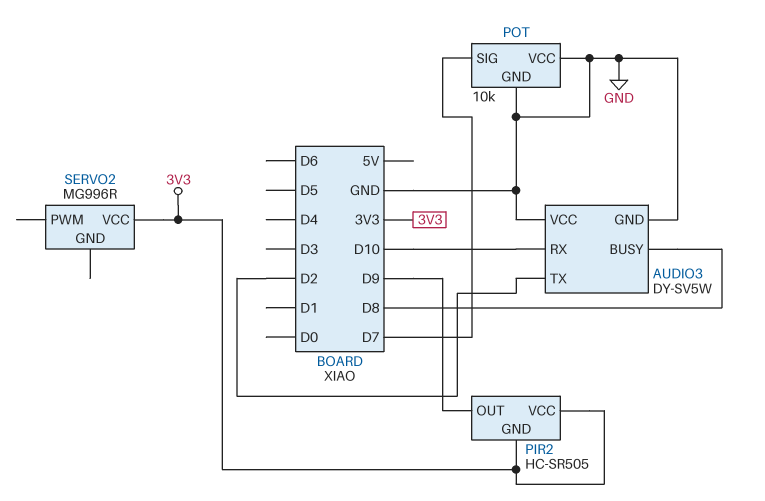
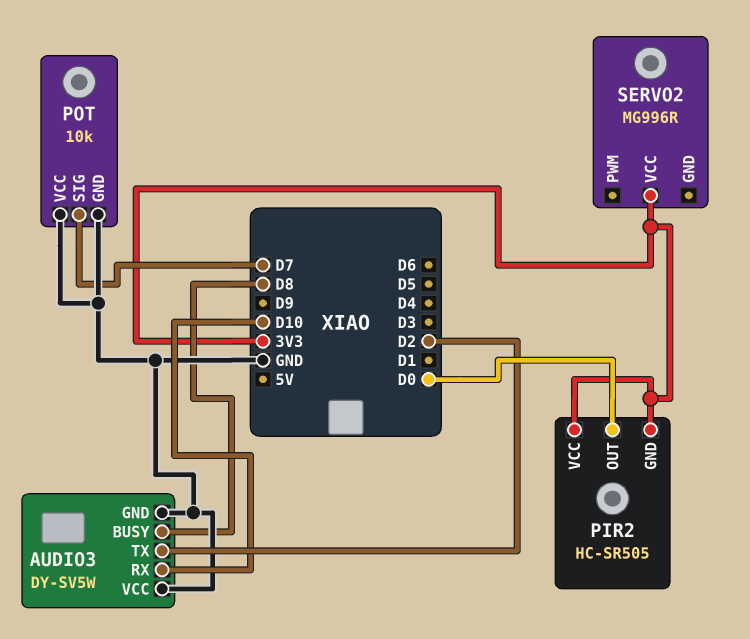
PIR2 pin OUT: D9 -> D0

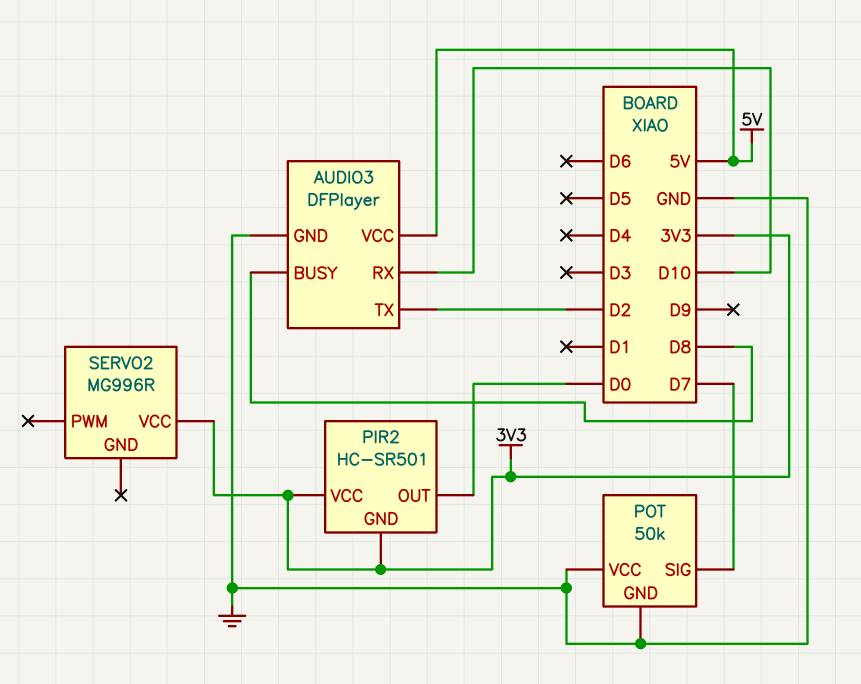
AUDIO3: DY-SV5W -> DFPlayer
AUDIO3 pin VCC: GND -> 5V
PIR2: HC-SR505 -> HC-SR501
POT: 10k -> 50k

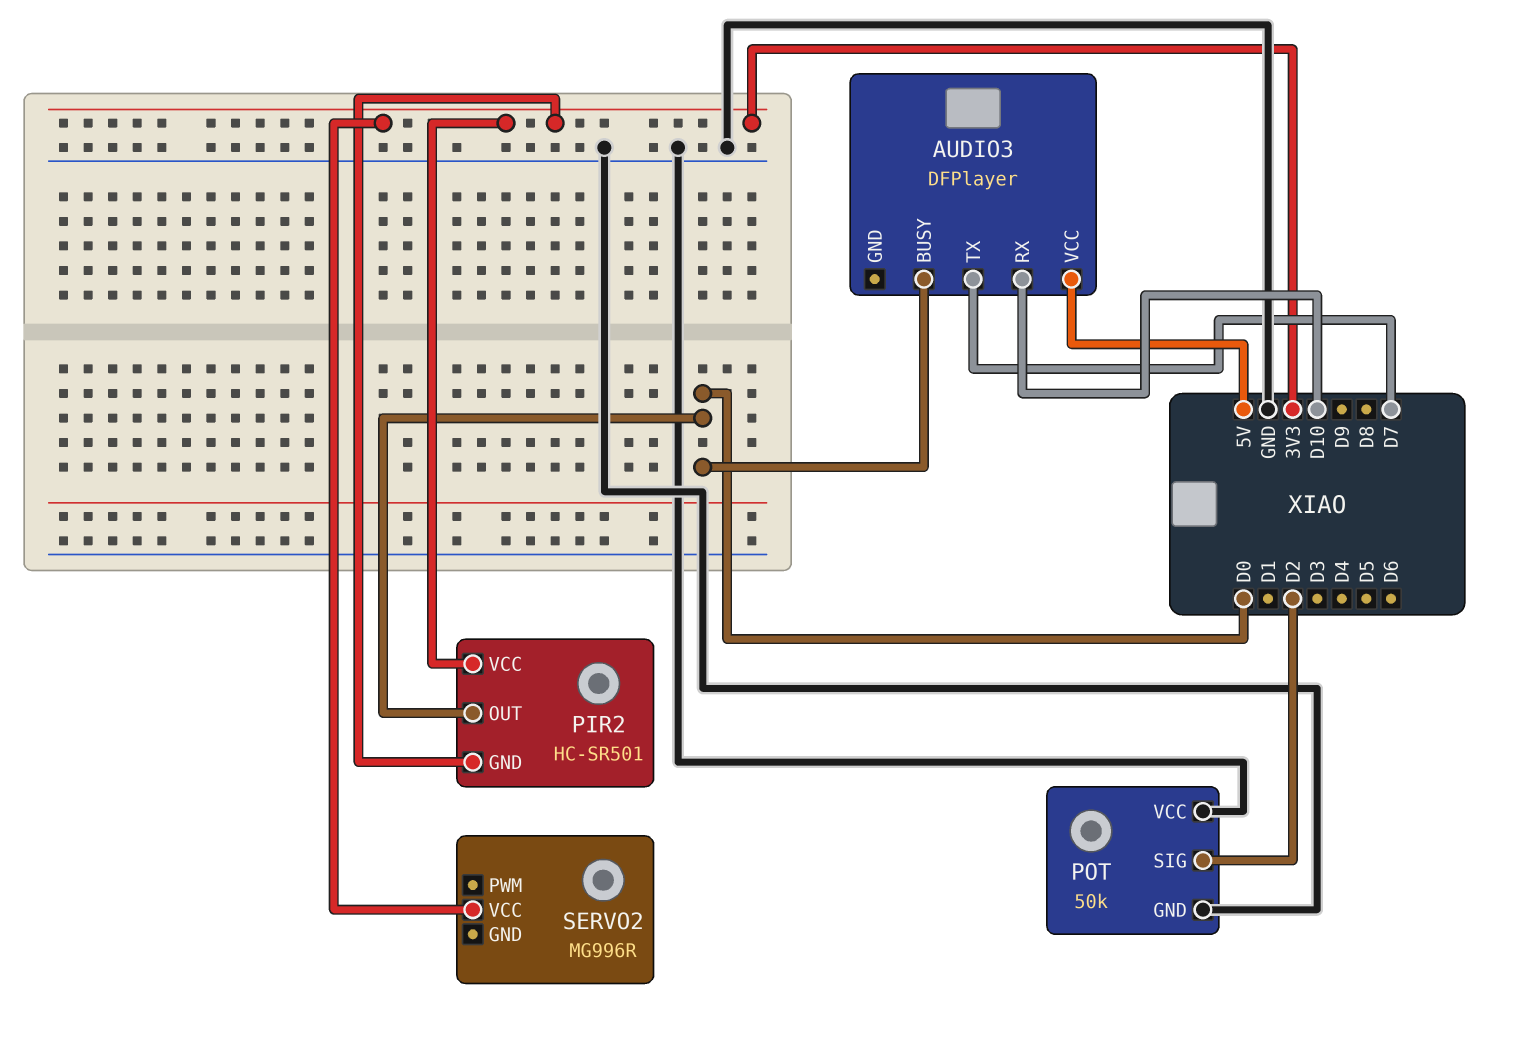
AUDIO3 pin BUSY: D8 -> D0
AUDIO3 pin GND: GND -> none
AUDIO3 pin TX: D2 -> D7
POT pin SIG: D7 -> D2

